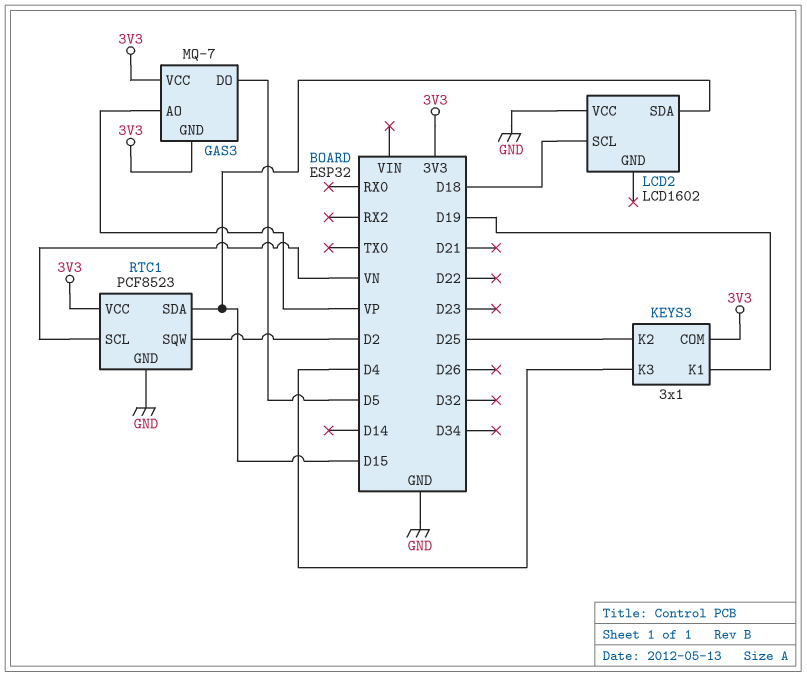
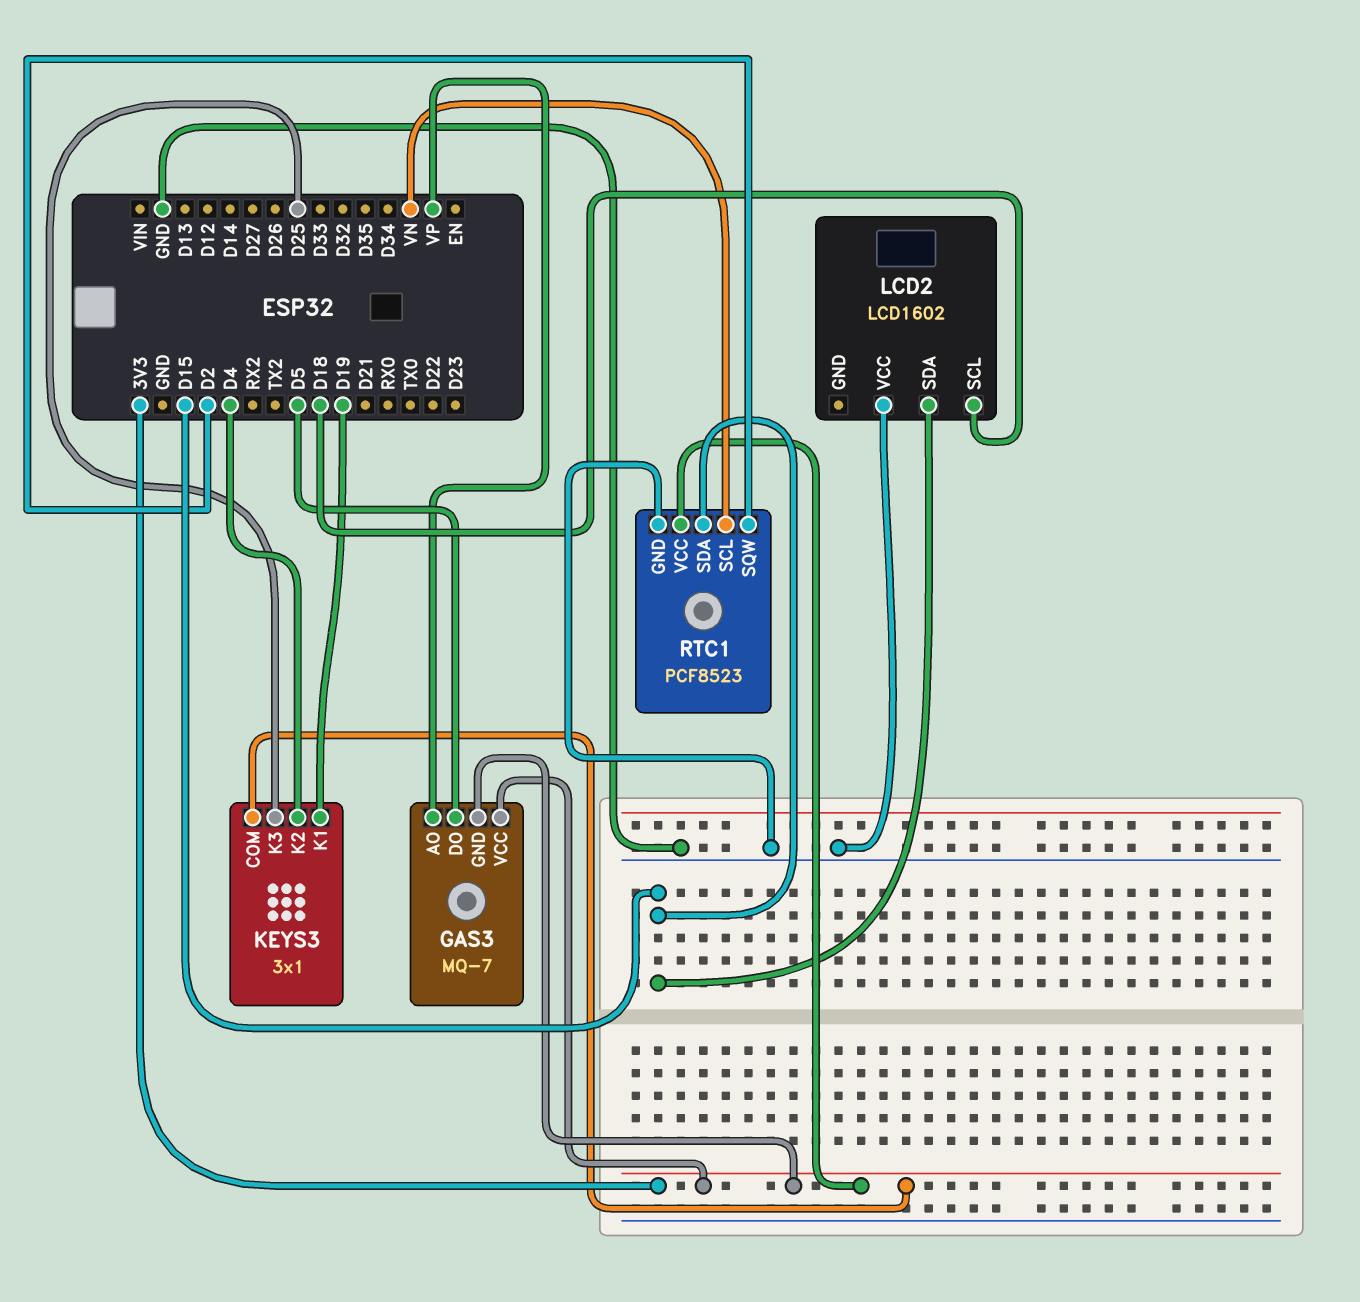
KEYS3 pin K2: D25 -> D4
KEYS3 pin K3: D4 -> D25

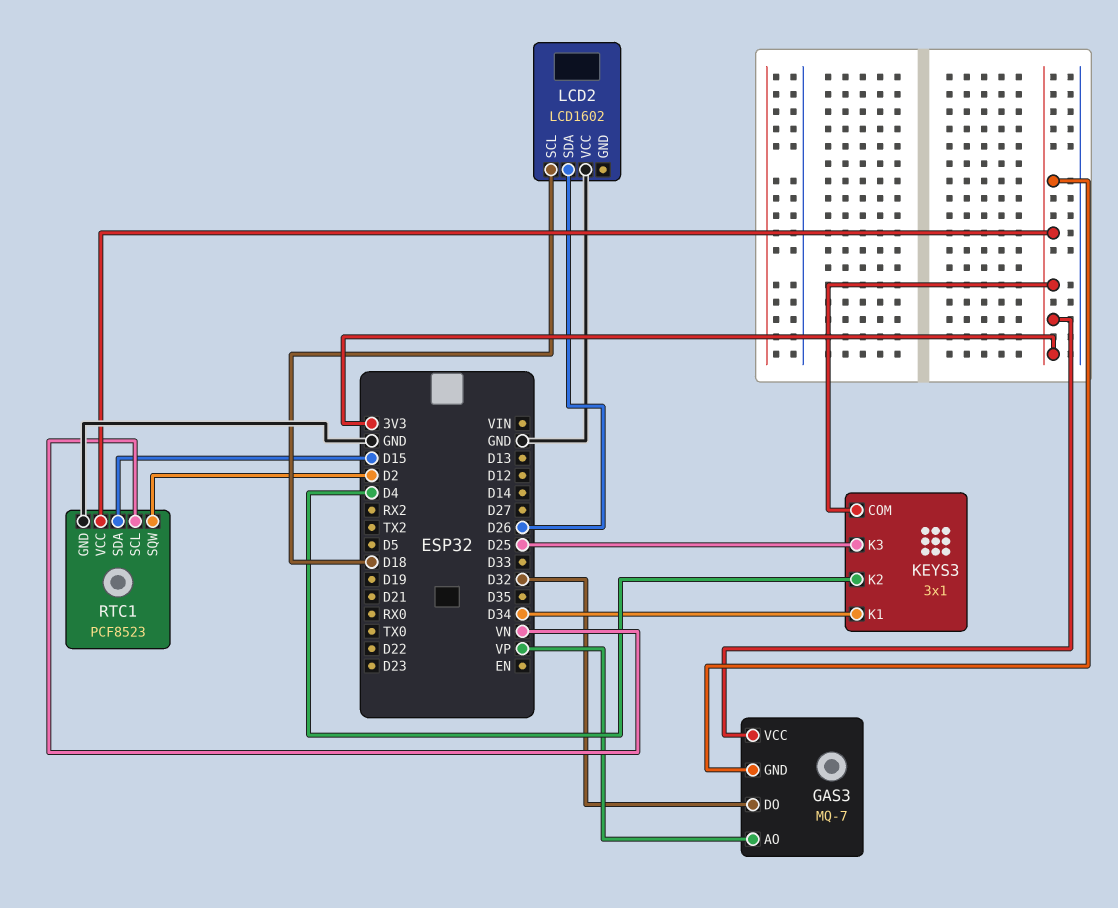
GAS3 pin DO: D5 -> D32
KEYS3 pin K1: D19 -> D34
LCD2 pin SDA: D15 -> D26

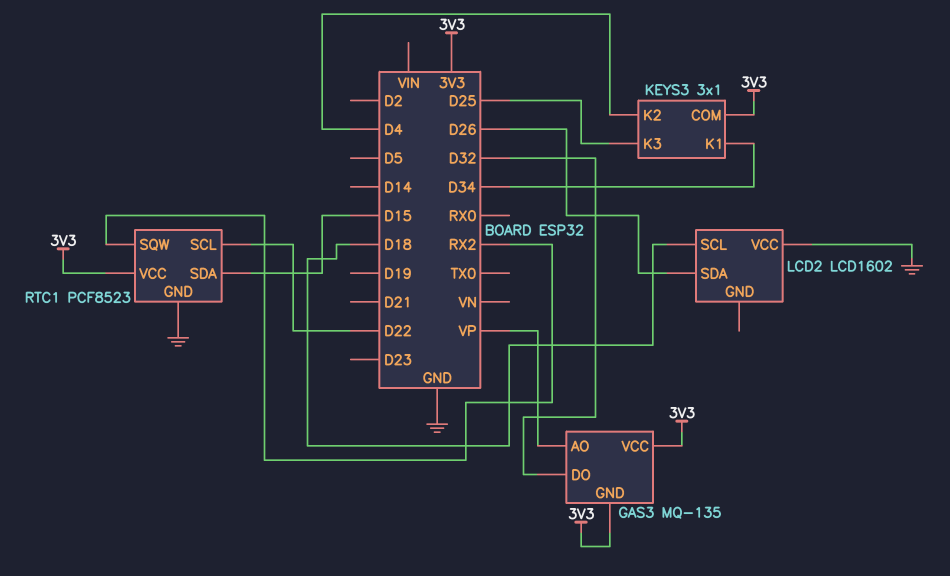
GAS3: MQ-7 -> MQ-135
RTC1 pin SCL: VN -> D22
RTC1 pin SQW: D2 -> RX2

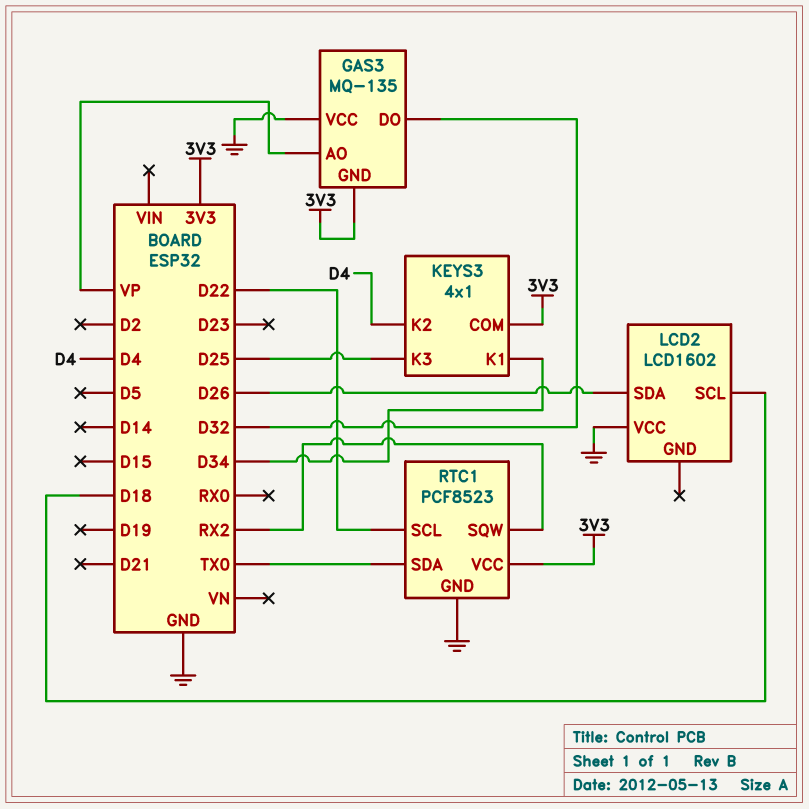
GAS3 pin VCC: 3V3 -> GND
KEYS3: 3x1 -> 4x1
RTC1 pin SDA: D15 -> TX0

